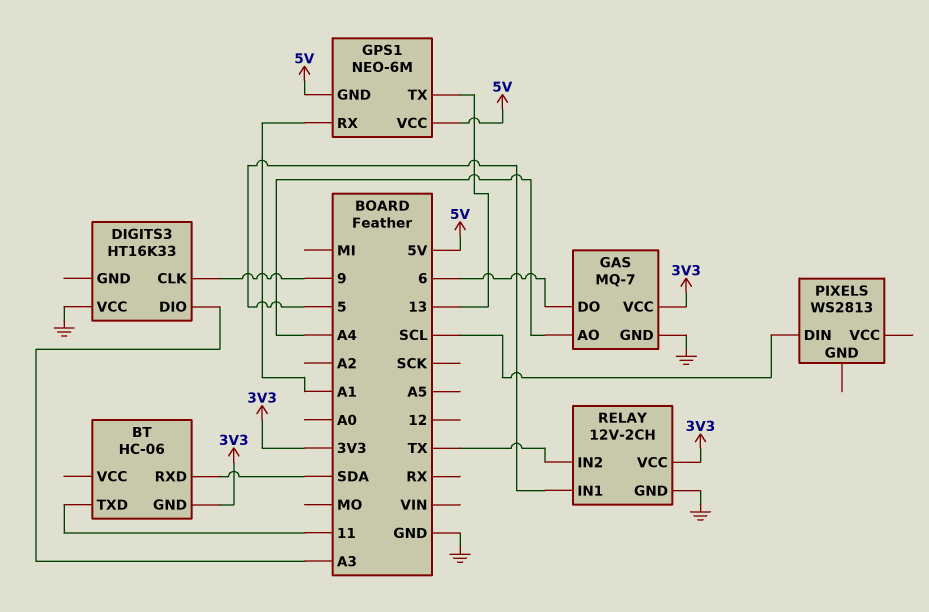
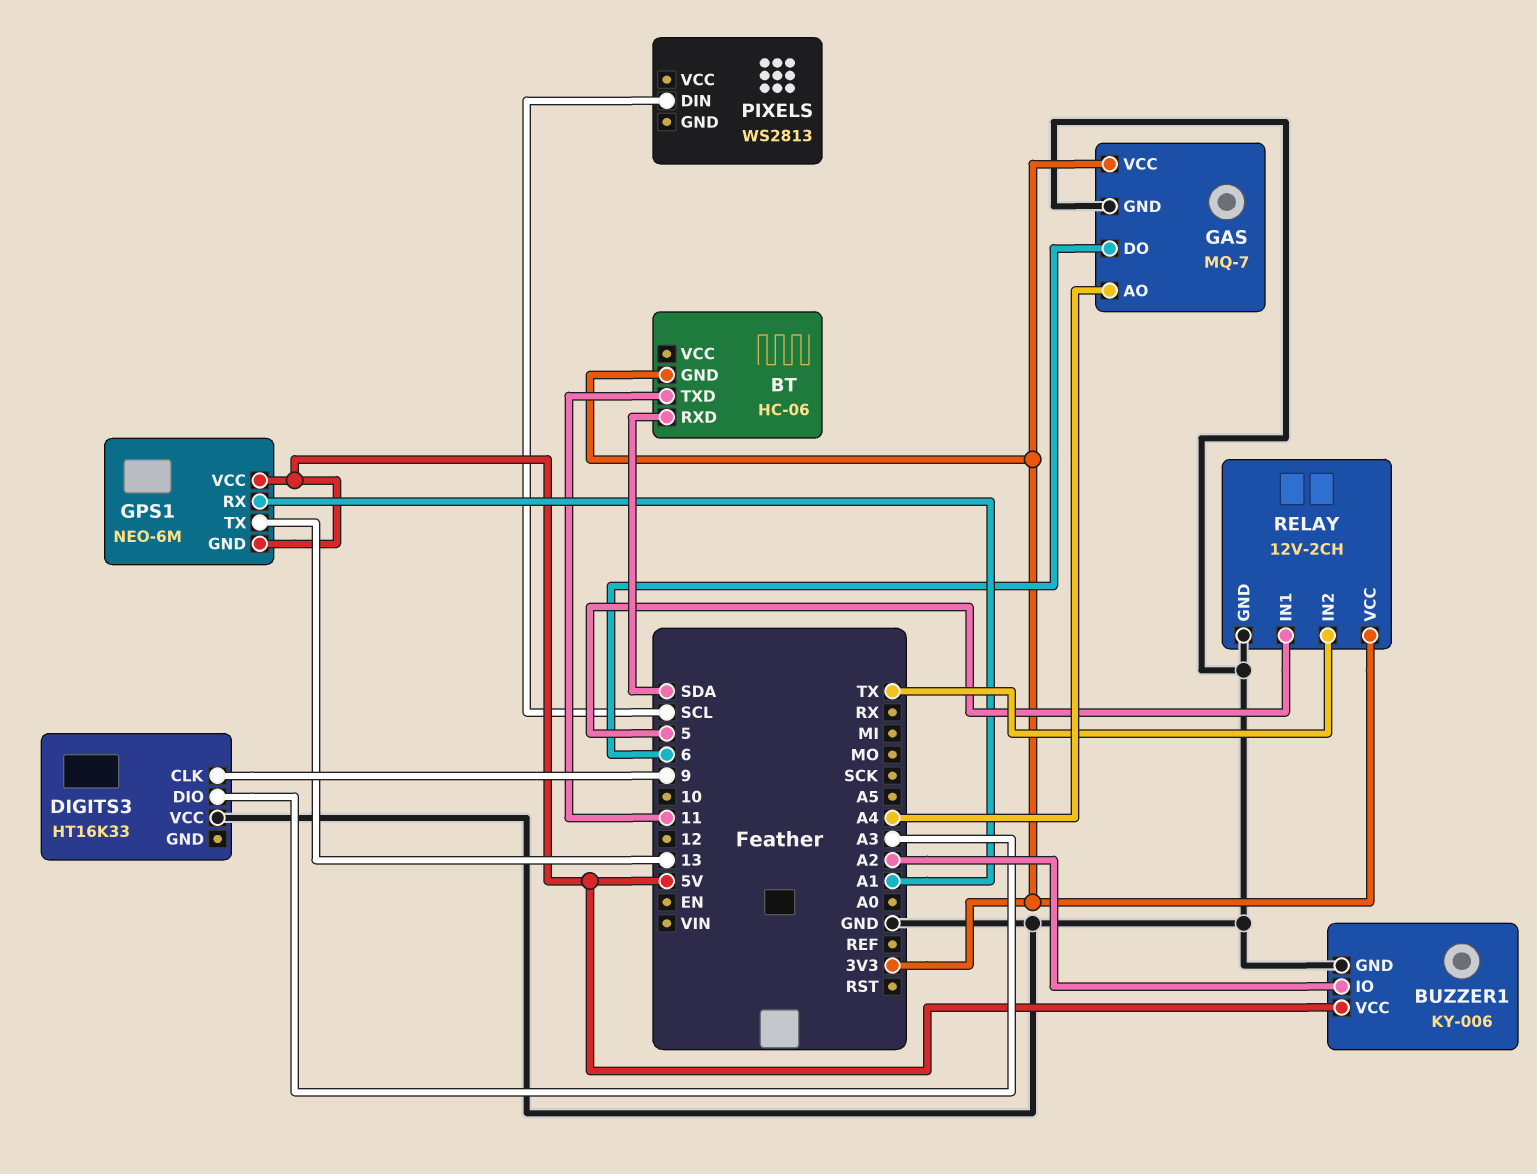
BUZZER1: none -> KY-006
BUZZER1 pin GND: none -> GND
BUZZER1 pin IO: none -> A2
BUZZER1 pin VCC: none -> 5V

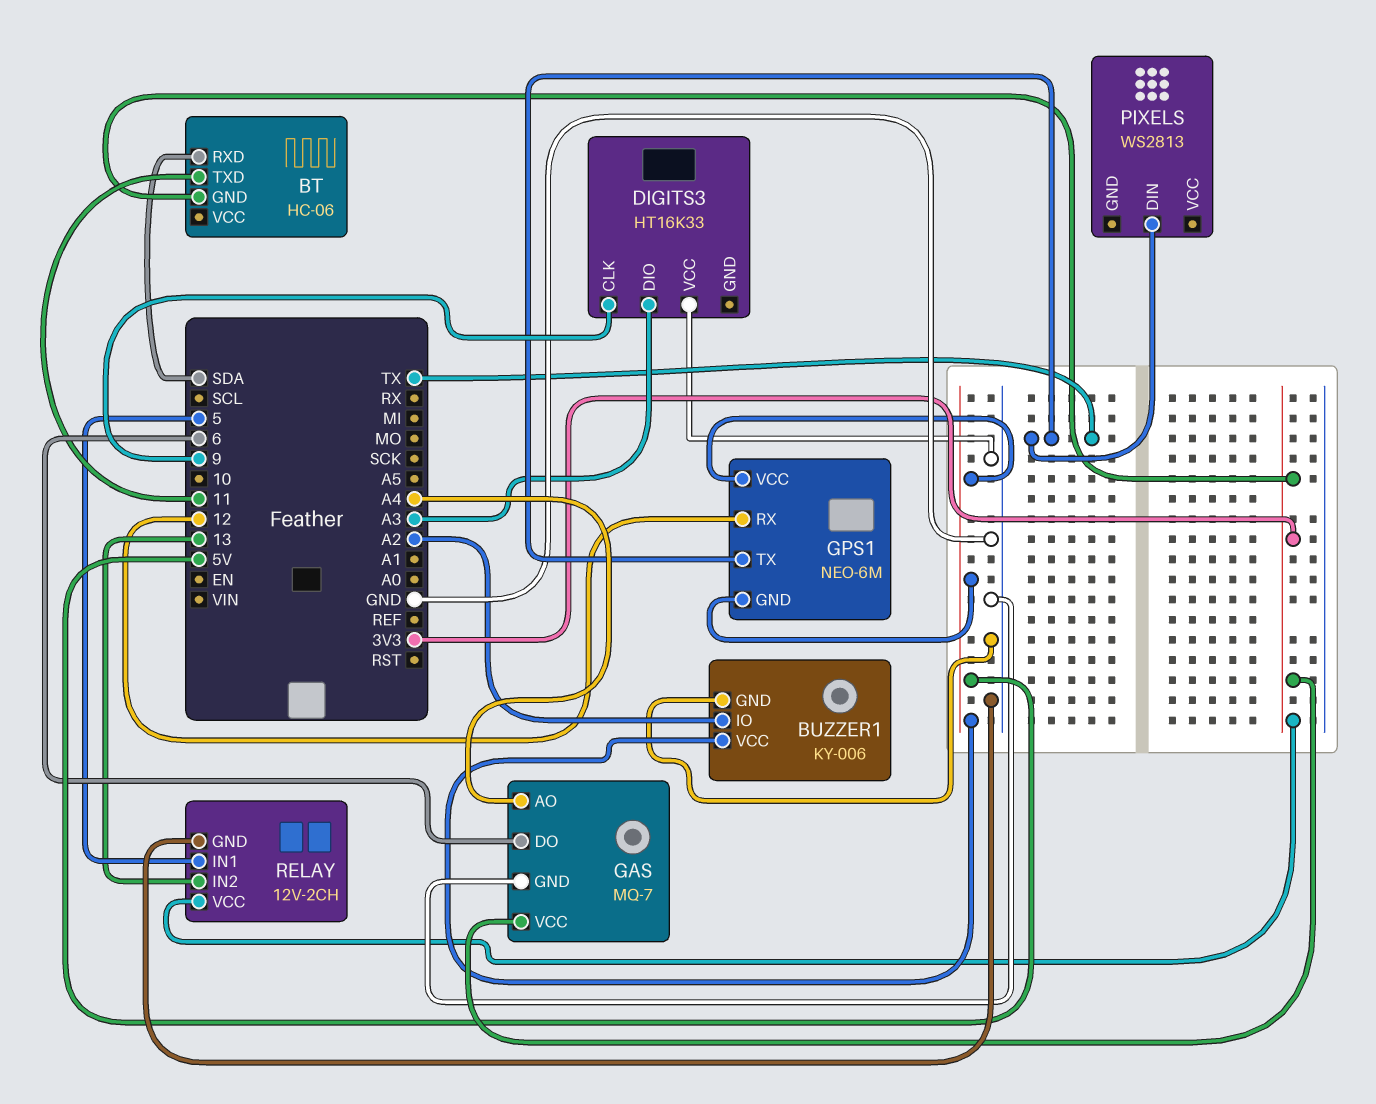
GPS1 pin RX: A1 -> 12
GPS1 pin TX: 13 -> TX
PIXELS pin DIN: SCL -> TX
RELAY pin IN2: TX -> 13

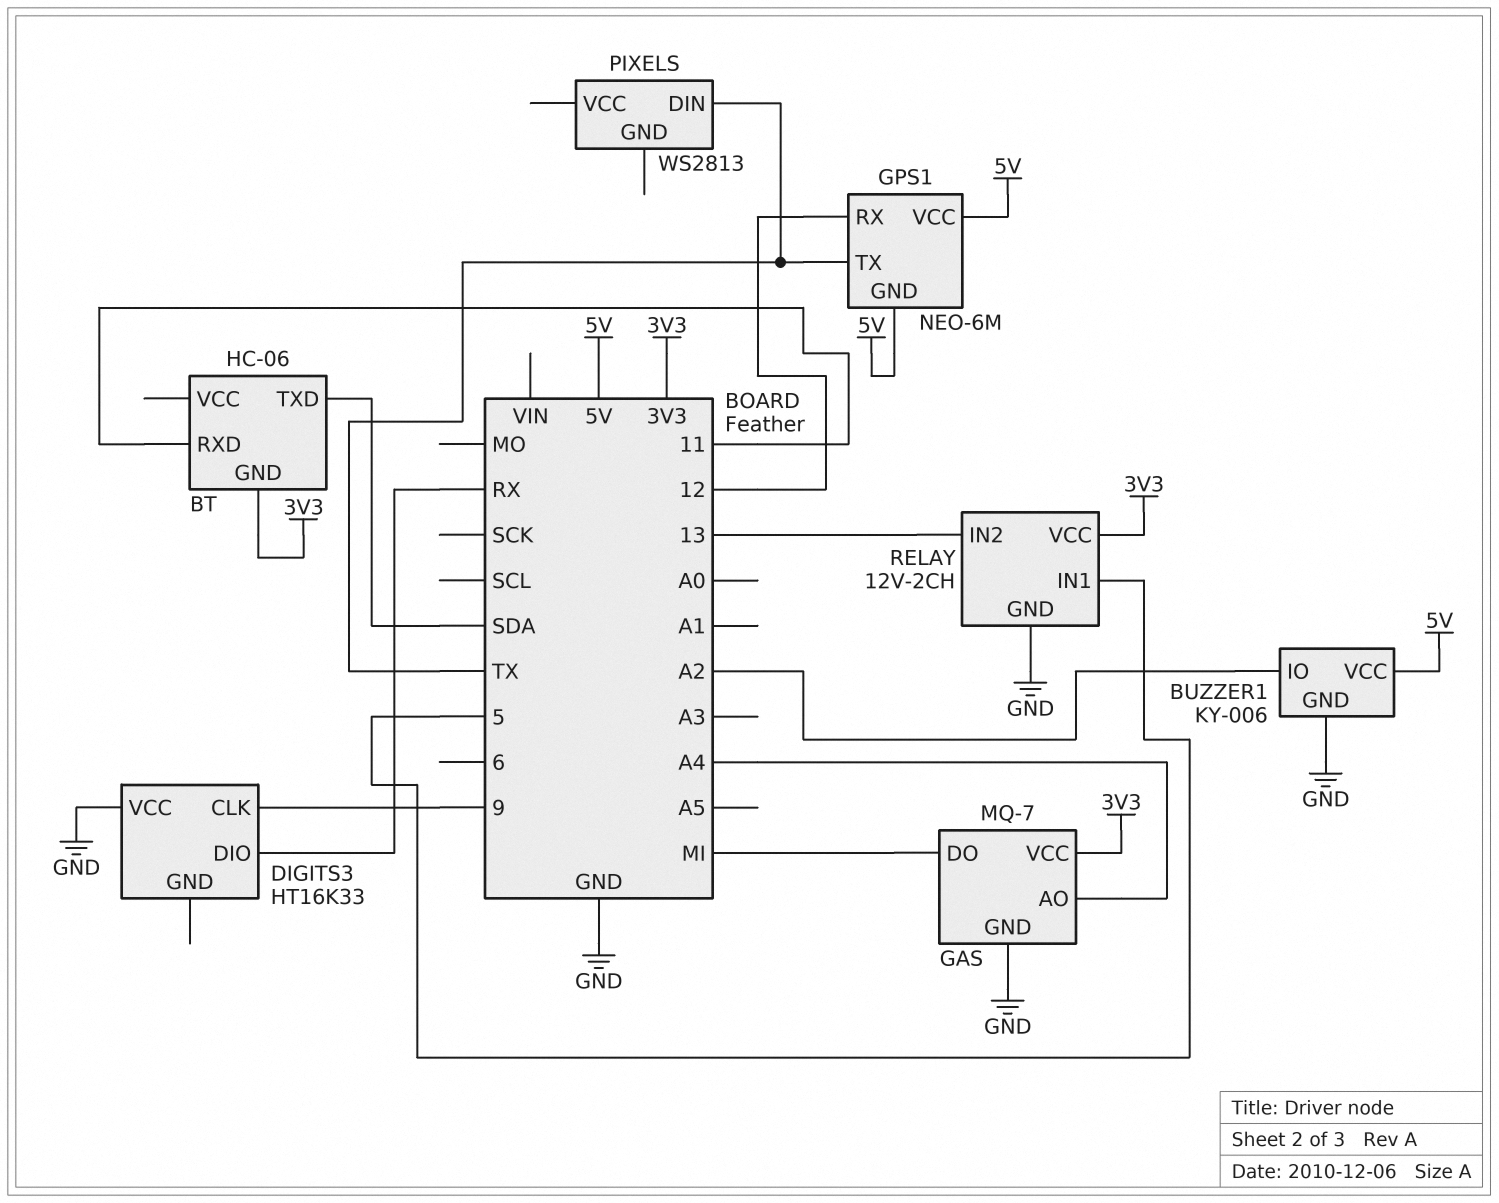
BT pin RXD: SDA -> 11
BT pin TXD: 11 -> SDA
DIGITS3 pin DIO: A3 -> RX
GAS pin DO: 6 -> MI

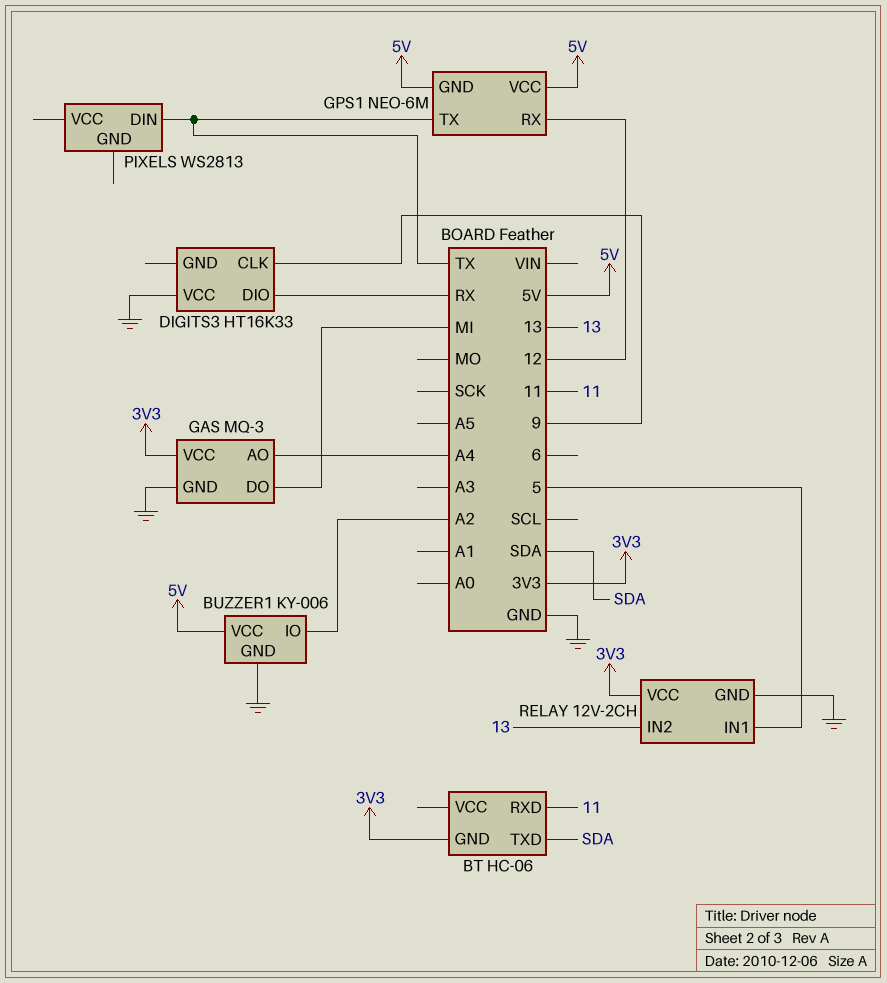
GAS: MQ-7 -> MQ-3

